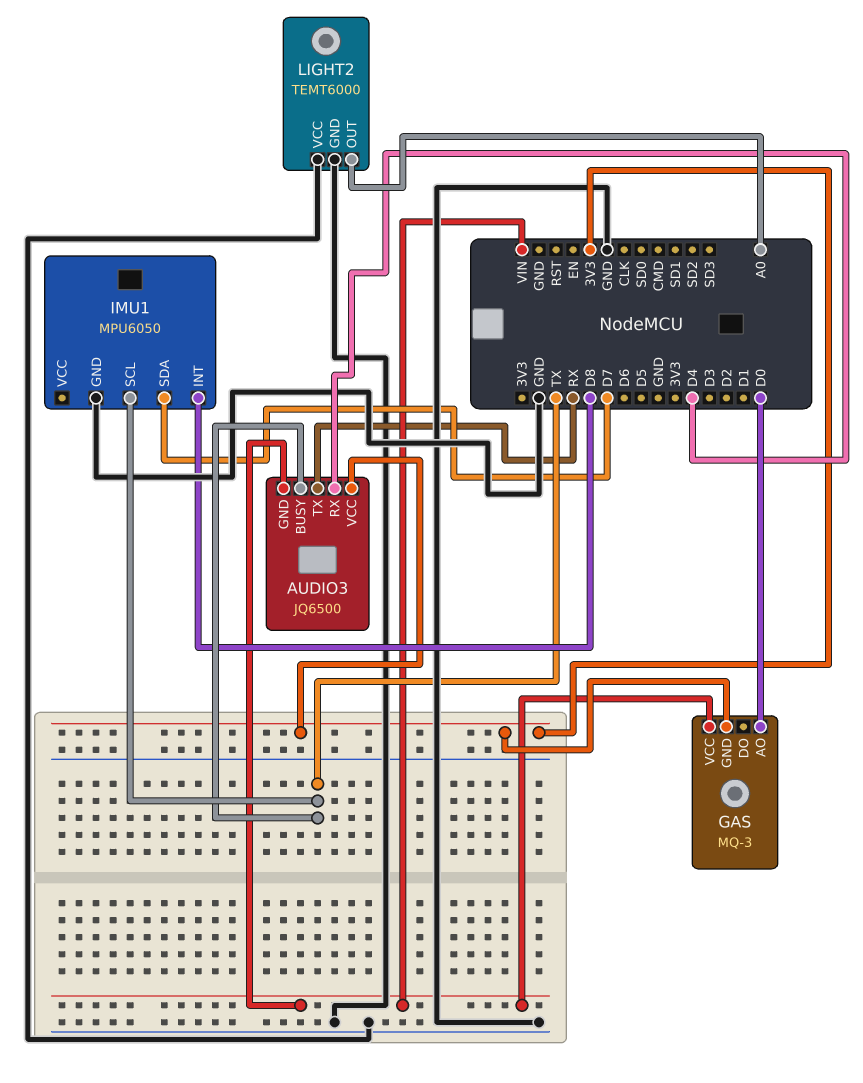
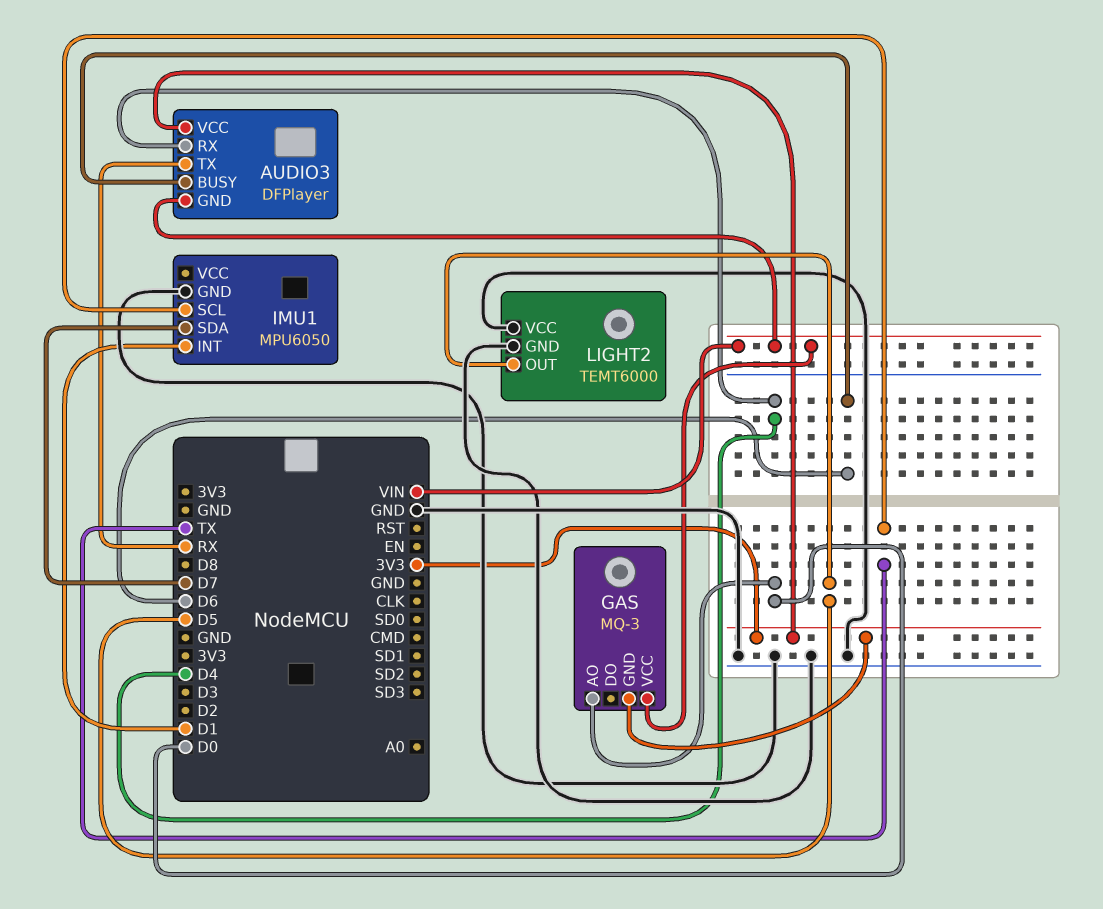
AUDIO3: JQ6500 -> DFPlayer
AUDIO3 pin BUSY: TX -> D6
IMU1 pin INT: D8 -> D1
LIGHT2 pin OUT: A0 -> D5

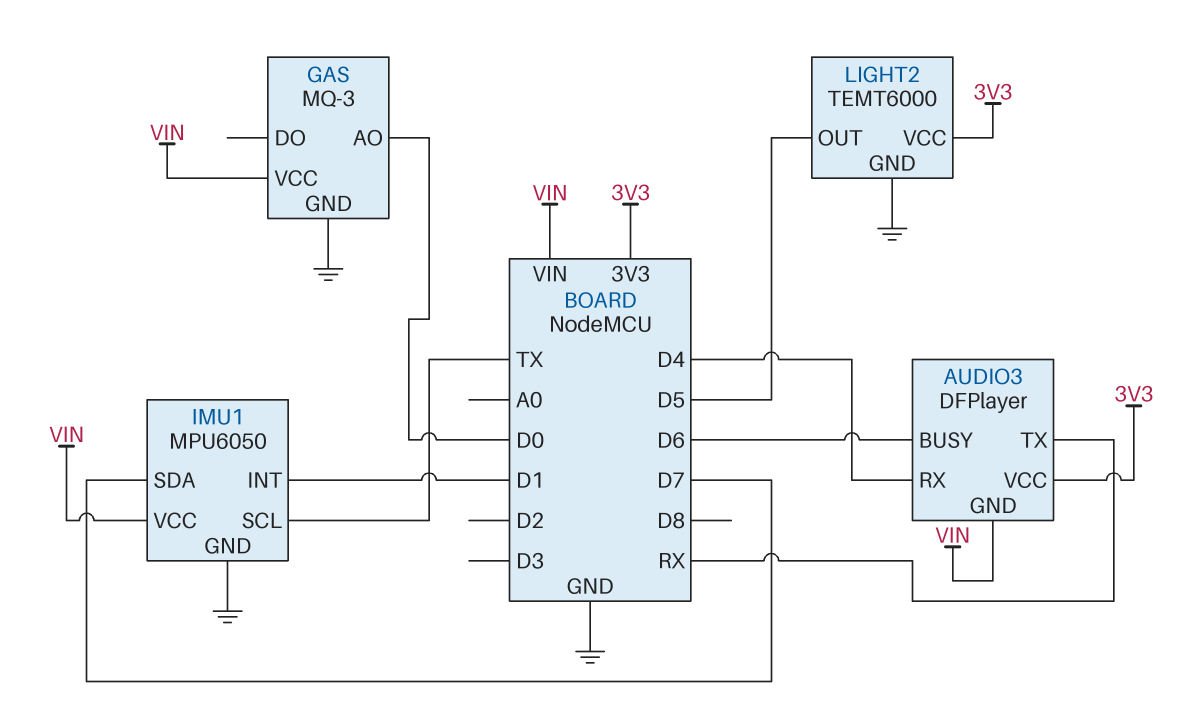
GAS pin GND: 3V3 -> GND
IMU1 pin VCC: none -> VIN
LIGHT2 pin VCC: GND -> 3V3

